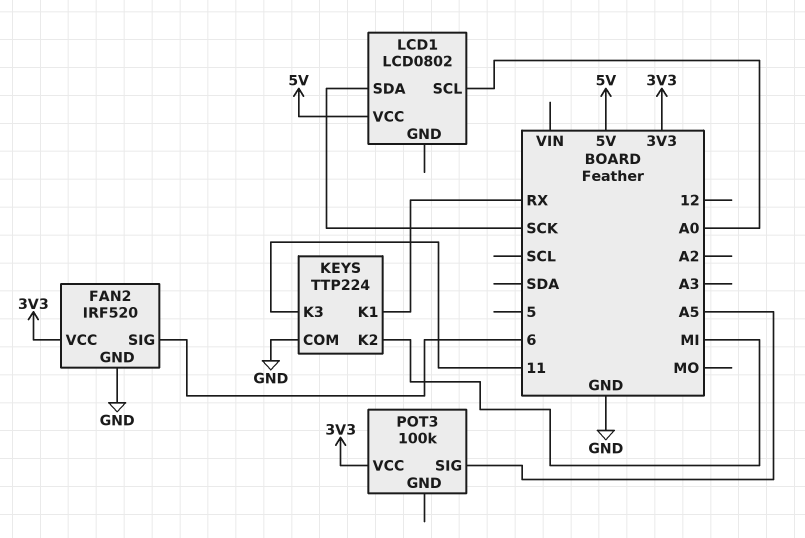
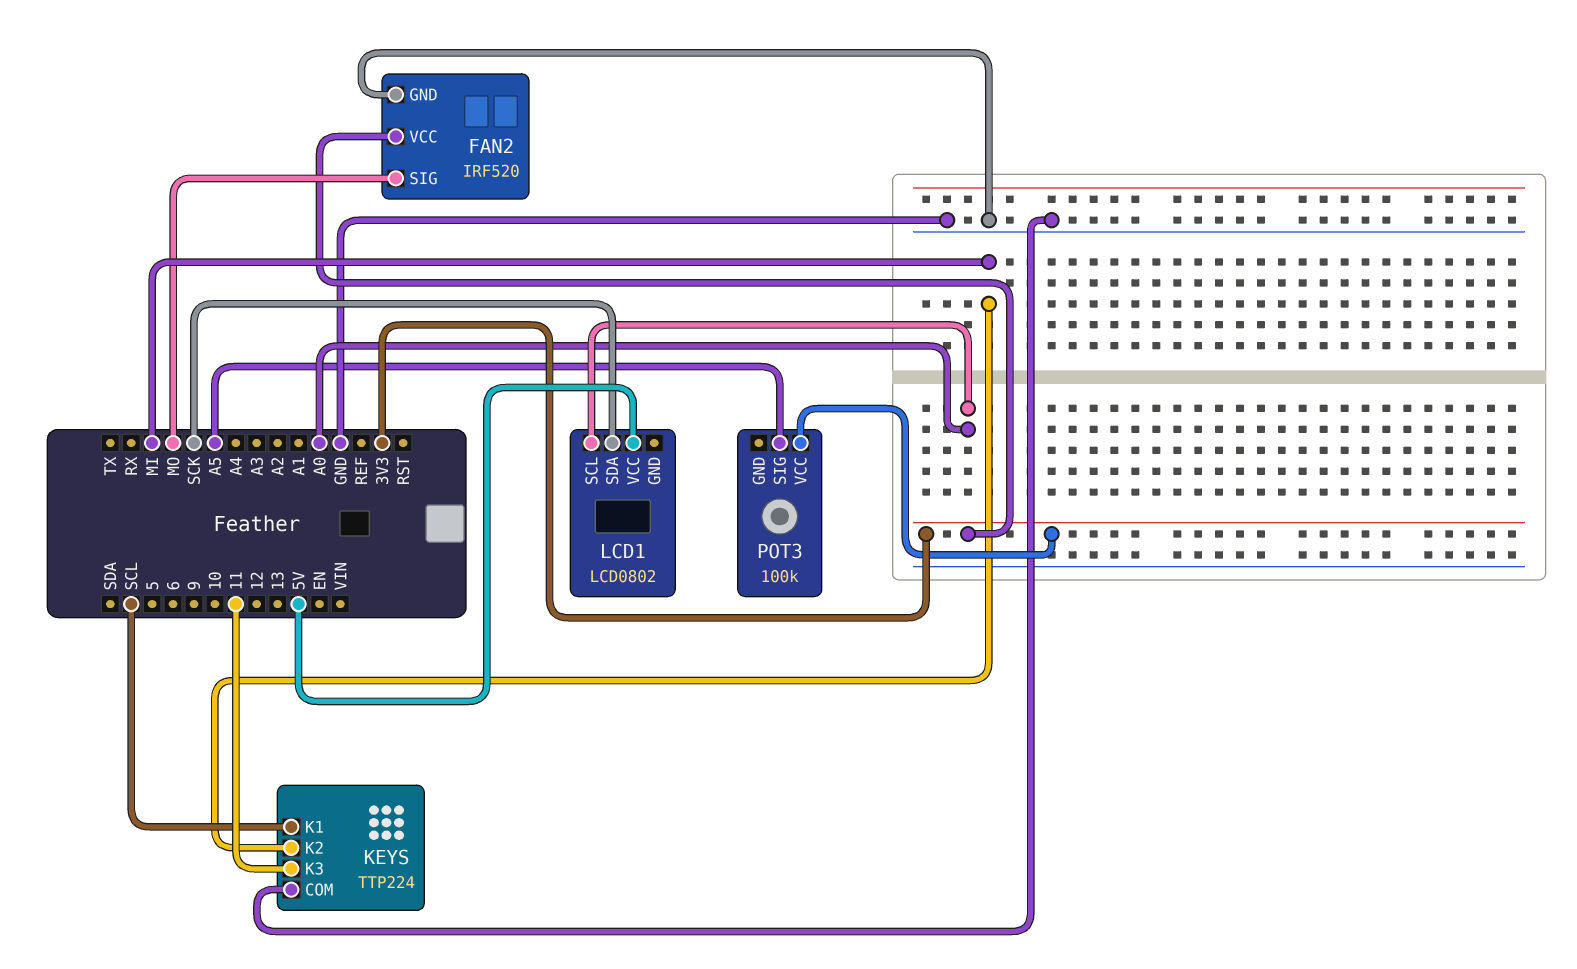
FAN2 pin SIG: 6 -> MO
KEYS pin K1: RX -> SCL

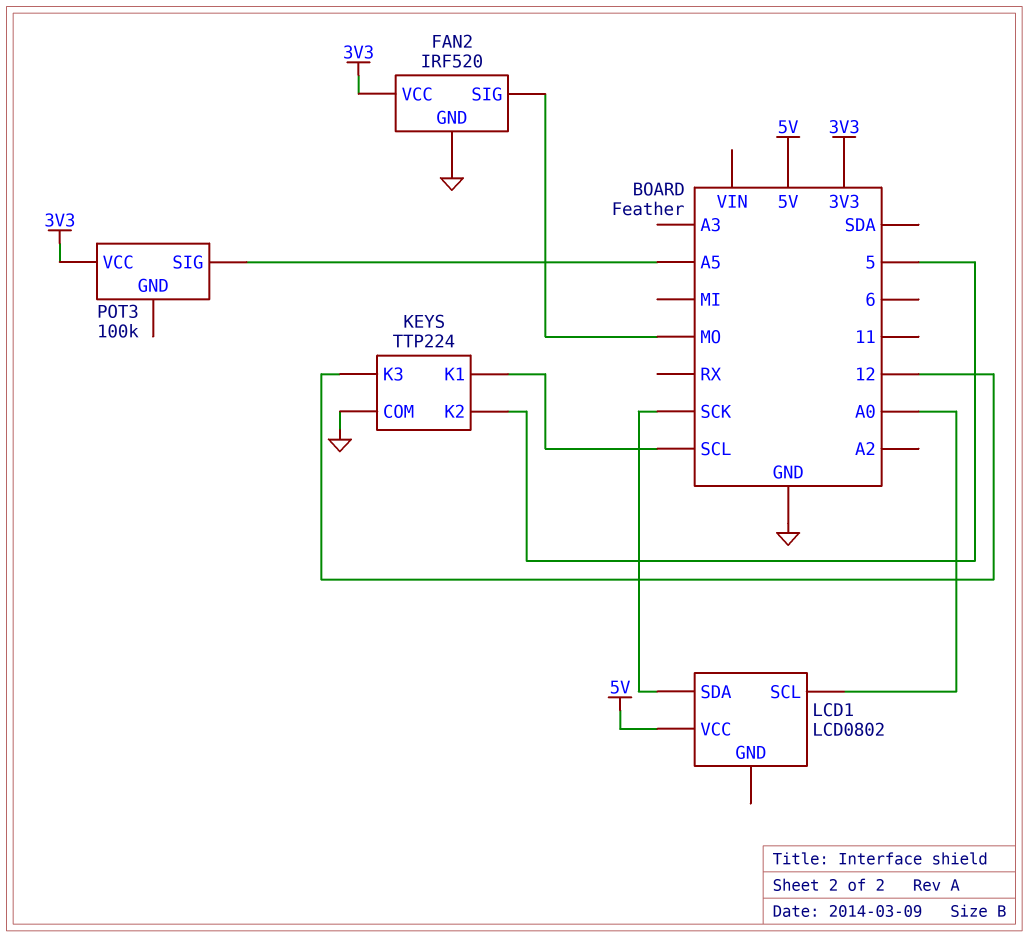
KEYS pin K2: MI -> 5
KEYS pin K3: 11 -> 12

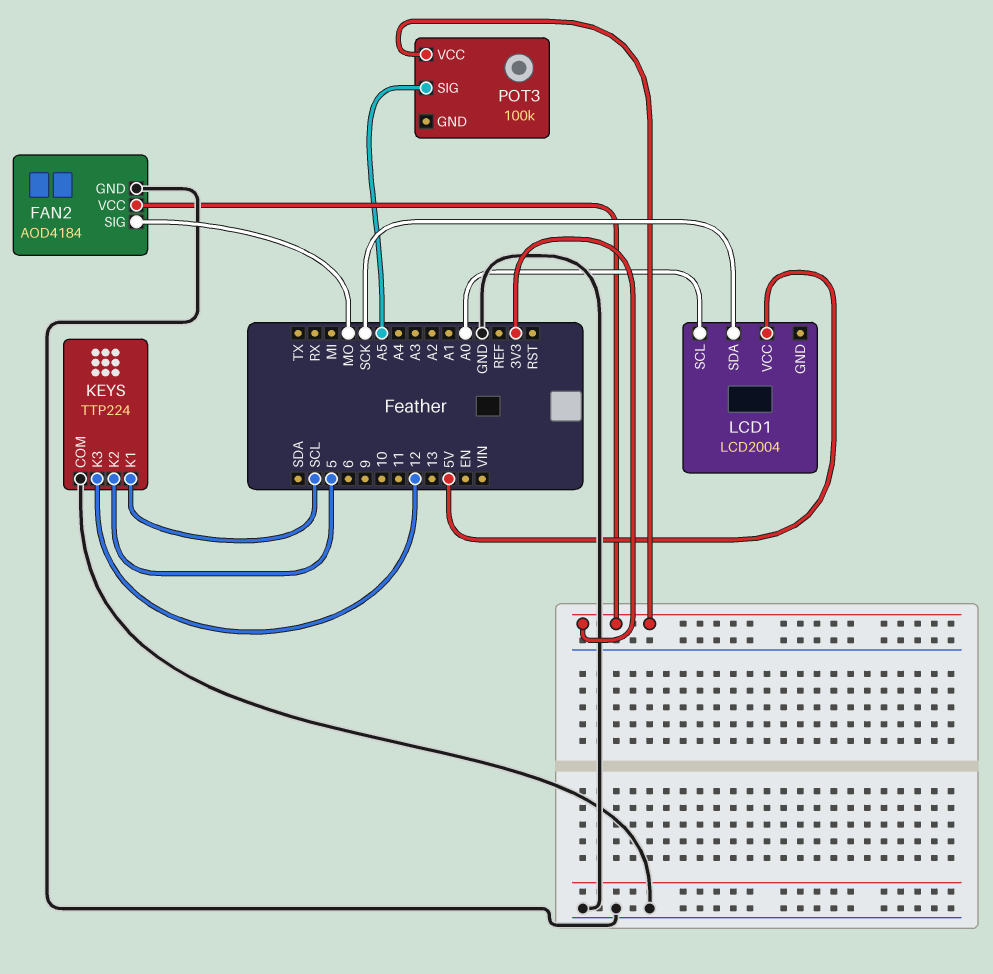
FAN2: IRF520 -> AOD4184
LCD1: LCD0802 -> LCD2004

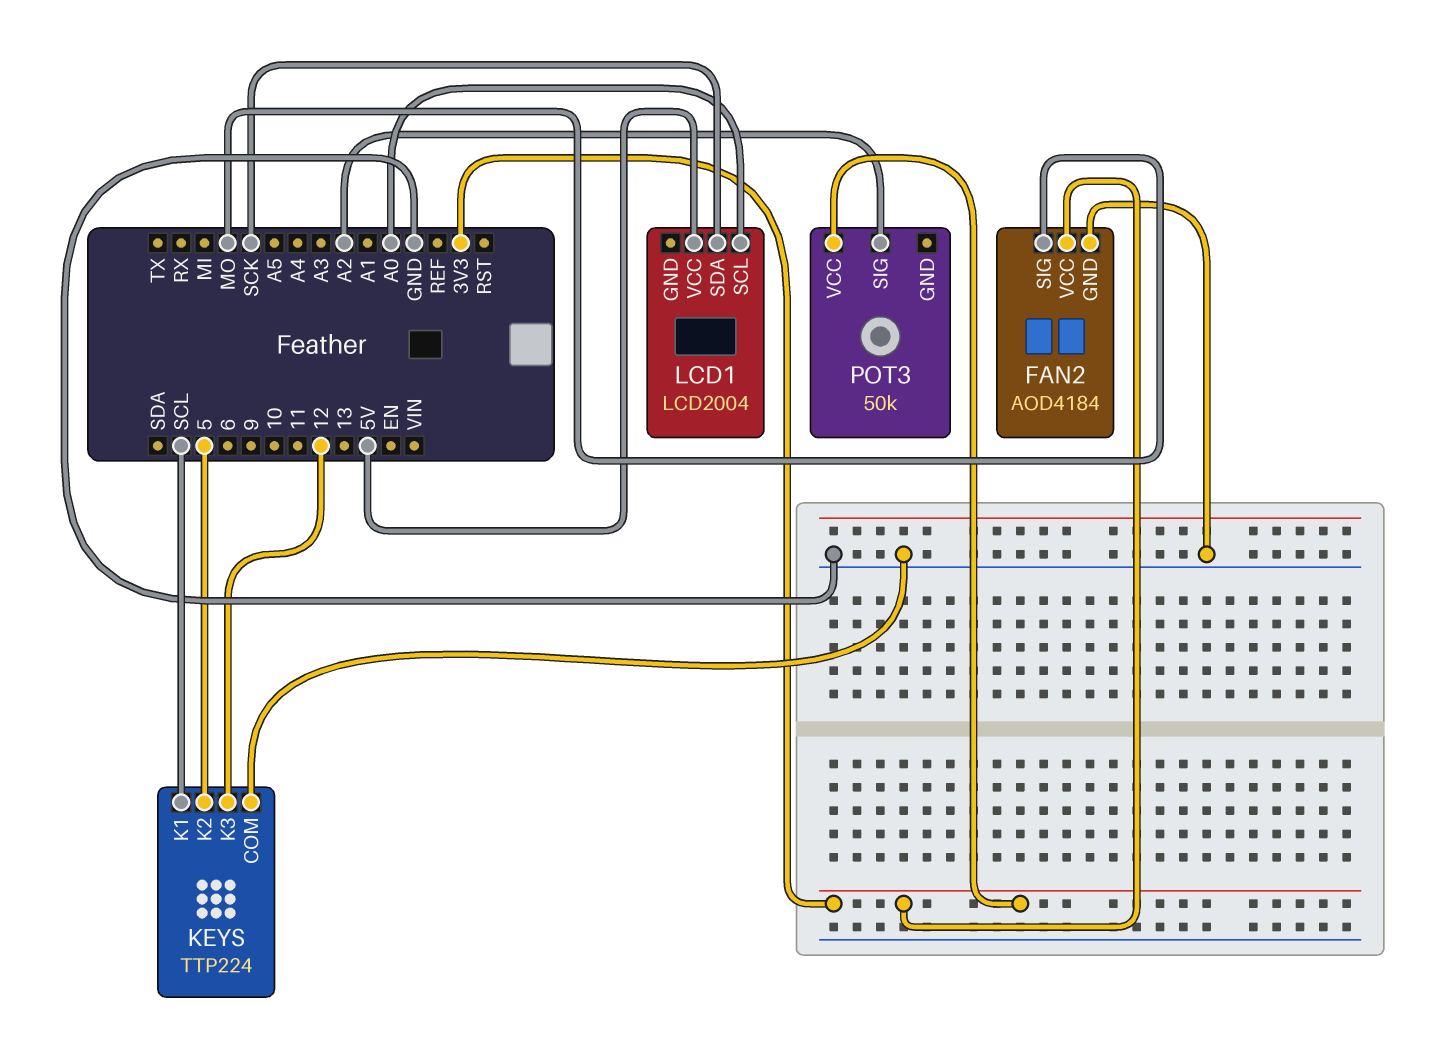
POT3: 100k -> 50k
POT3 pin SIG: A5 -> A2

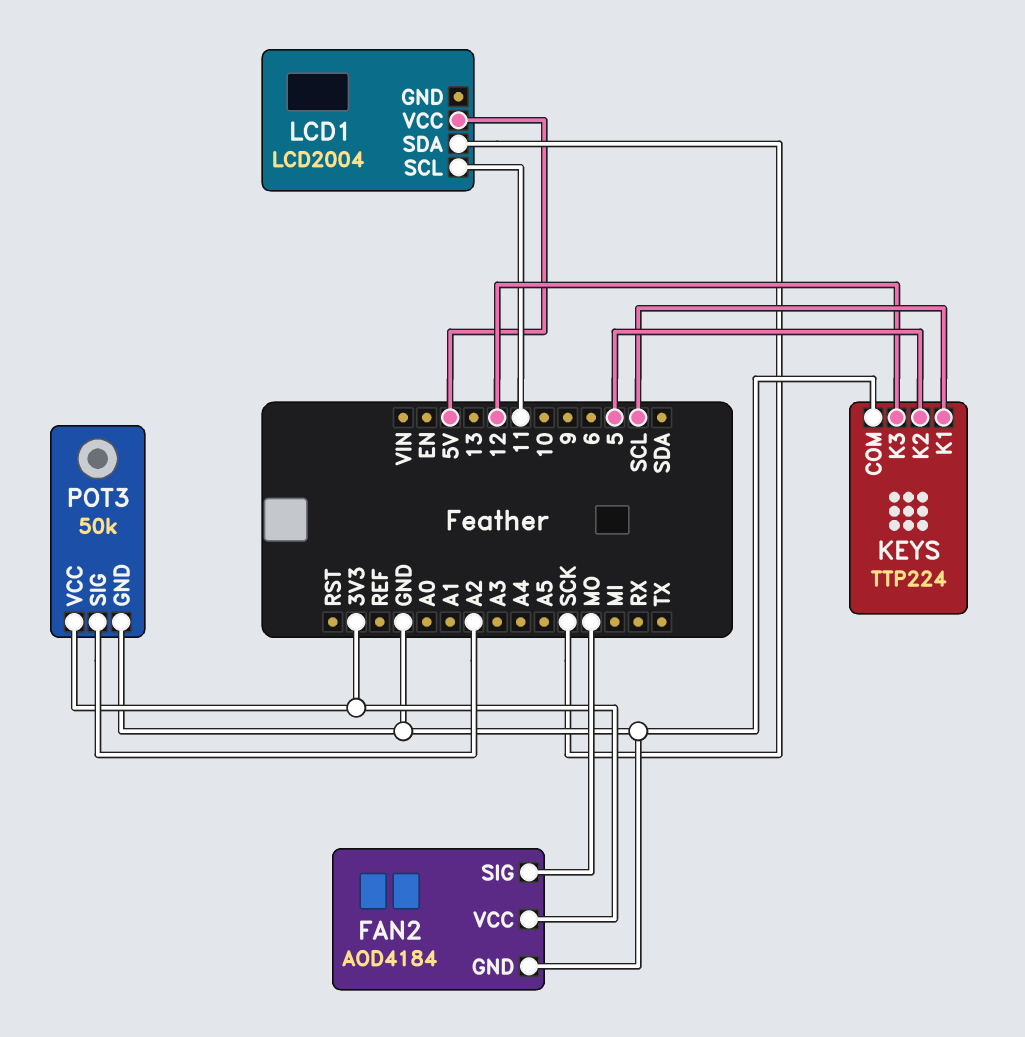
LCD1 pin SCL: A0 -> 11
POT3 pin GND: none -> GND

